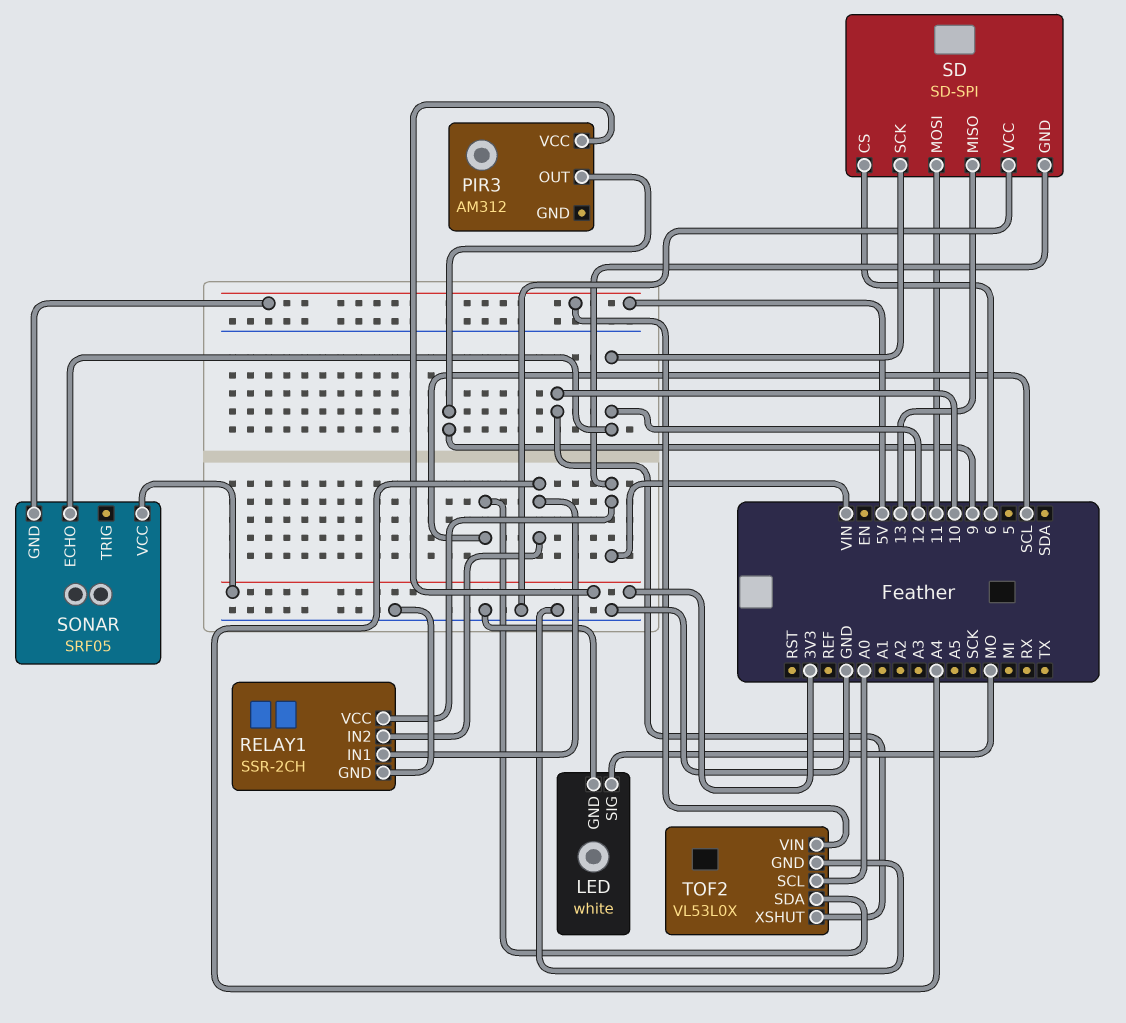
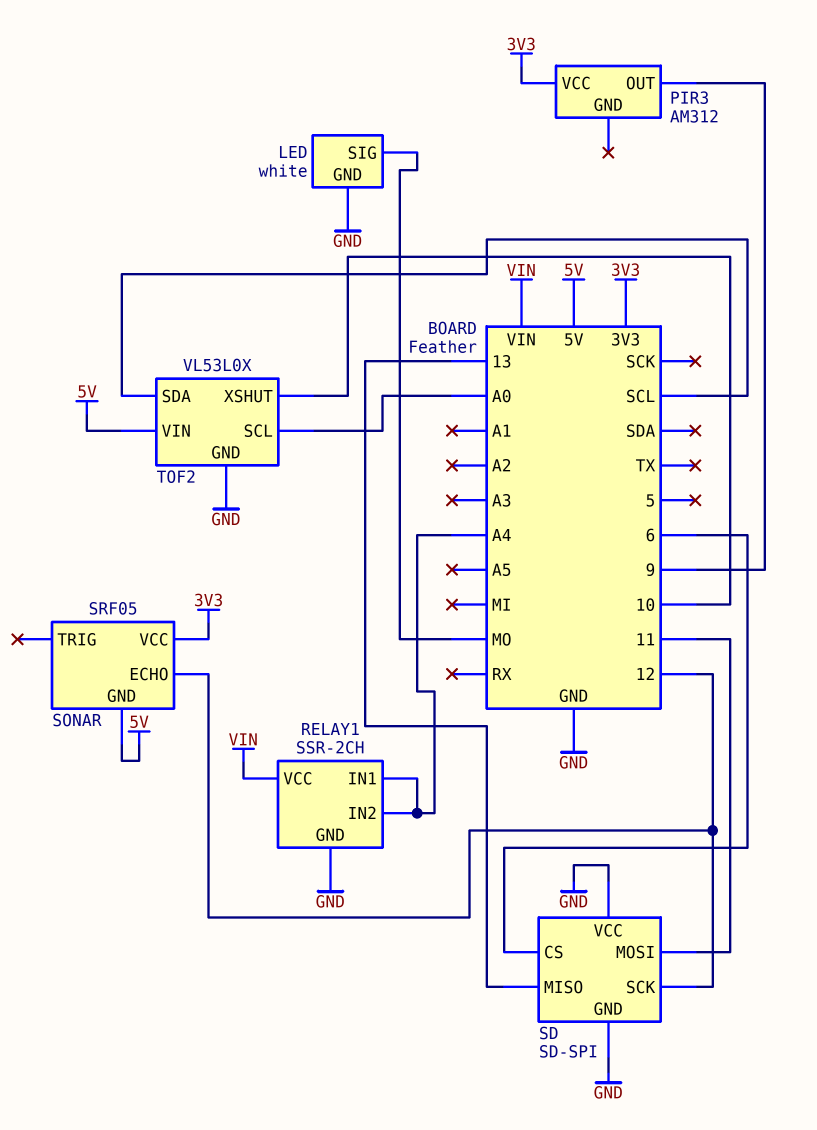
SD pin GND: VIN -> GND

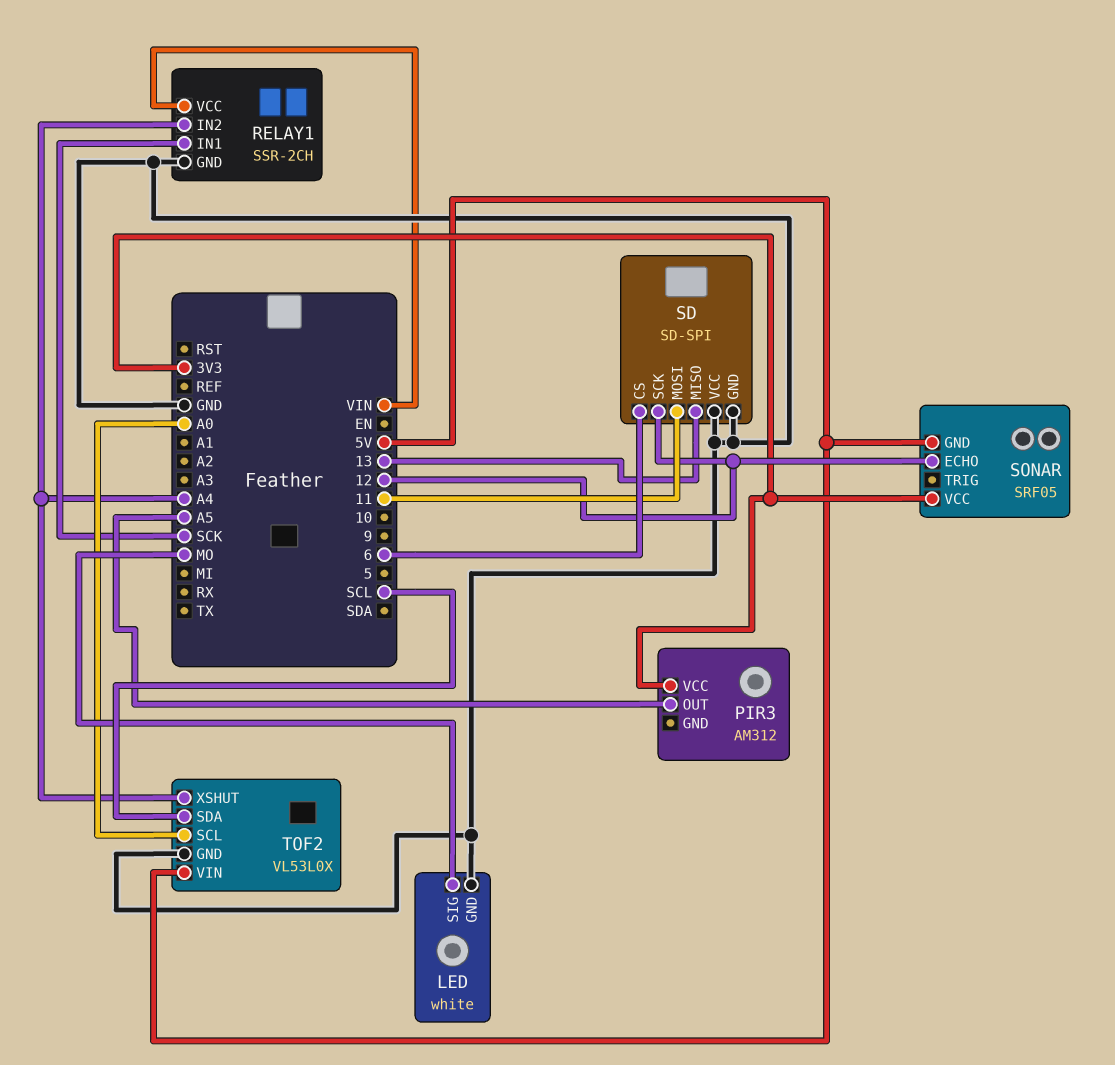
PIR3 pin OUT: 9 -> A5
RELAY1 pin IN1: A4 -> SCK
TOF2 pin XSHUT: 10 -> A4

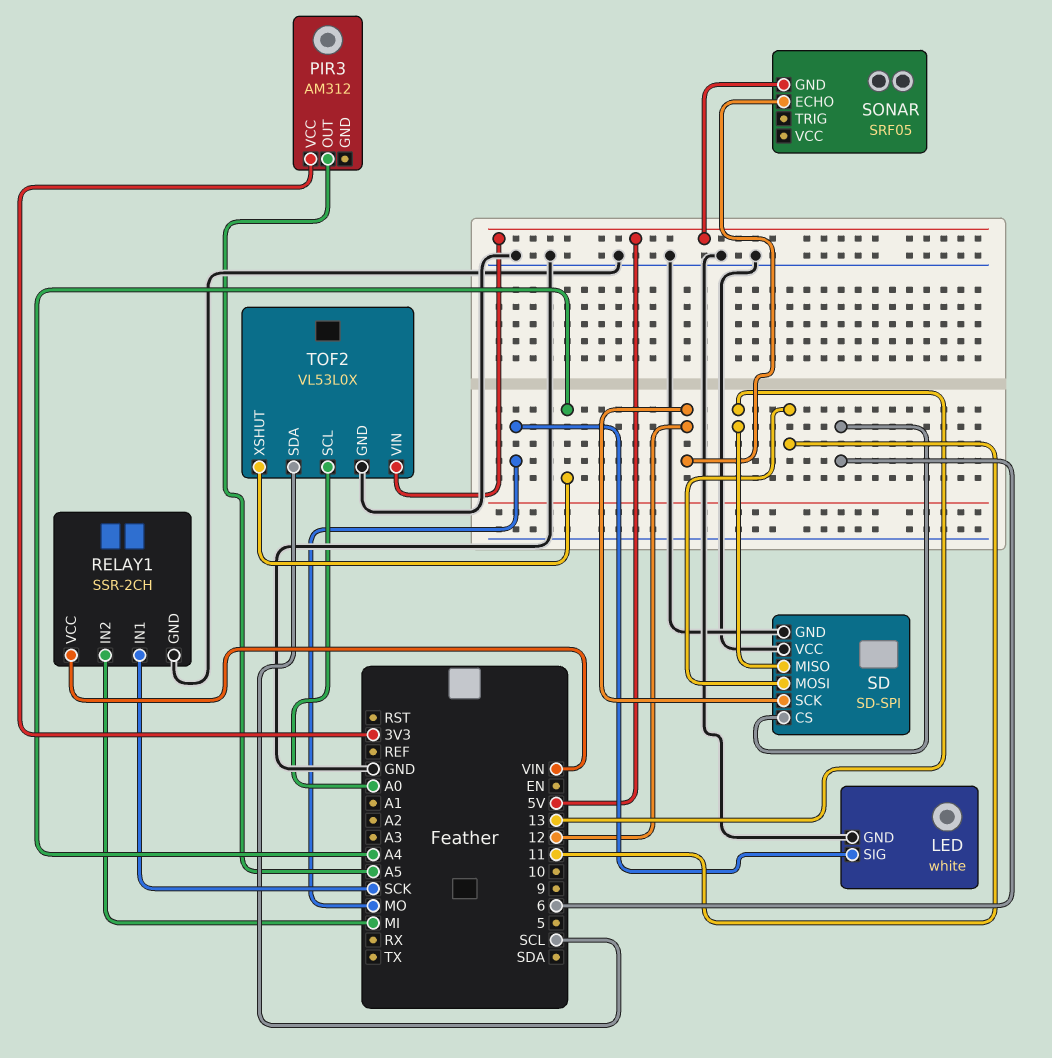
RELAY1 pin IN2: A4 -> MI
SONAR pin VCC: 3V3 -> none

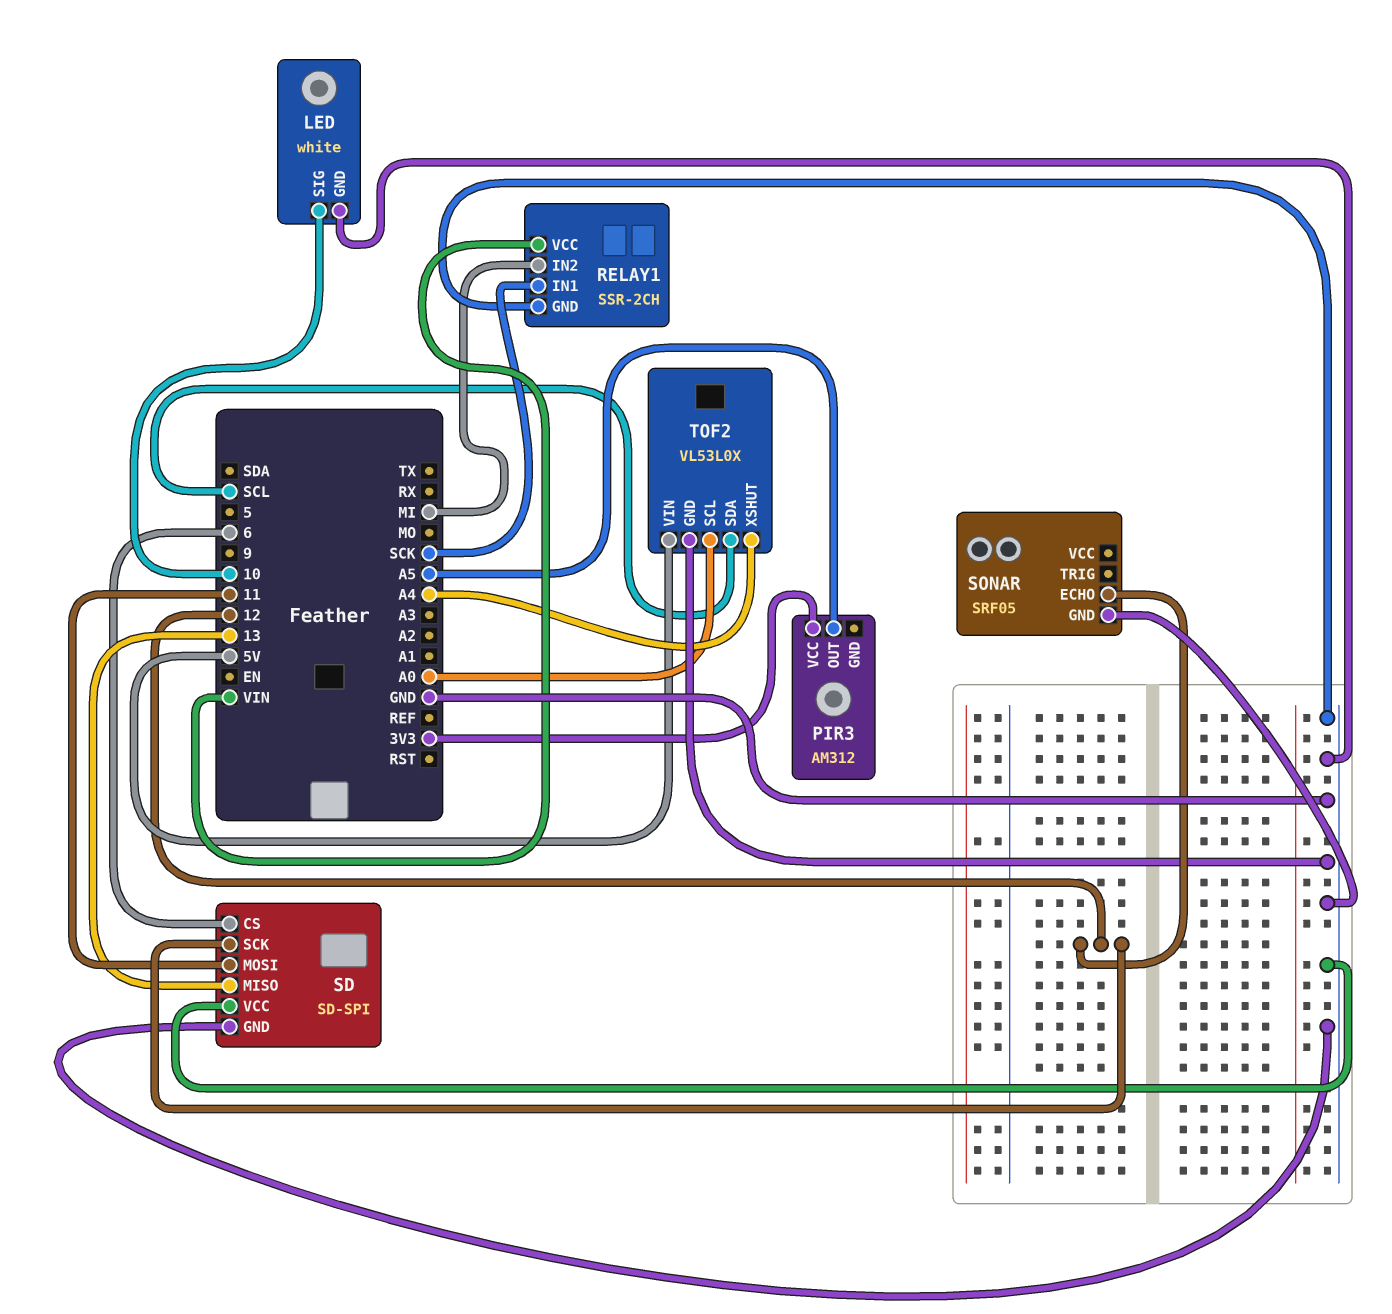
LED pin SIG: MO -> 10
SONAR pin GND: 5V -> GND

